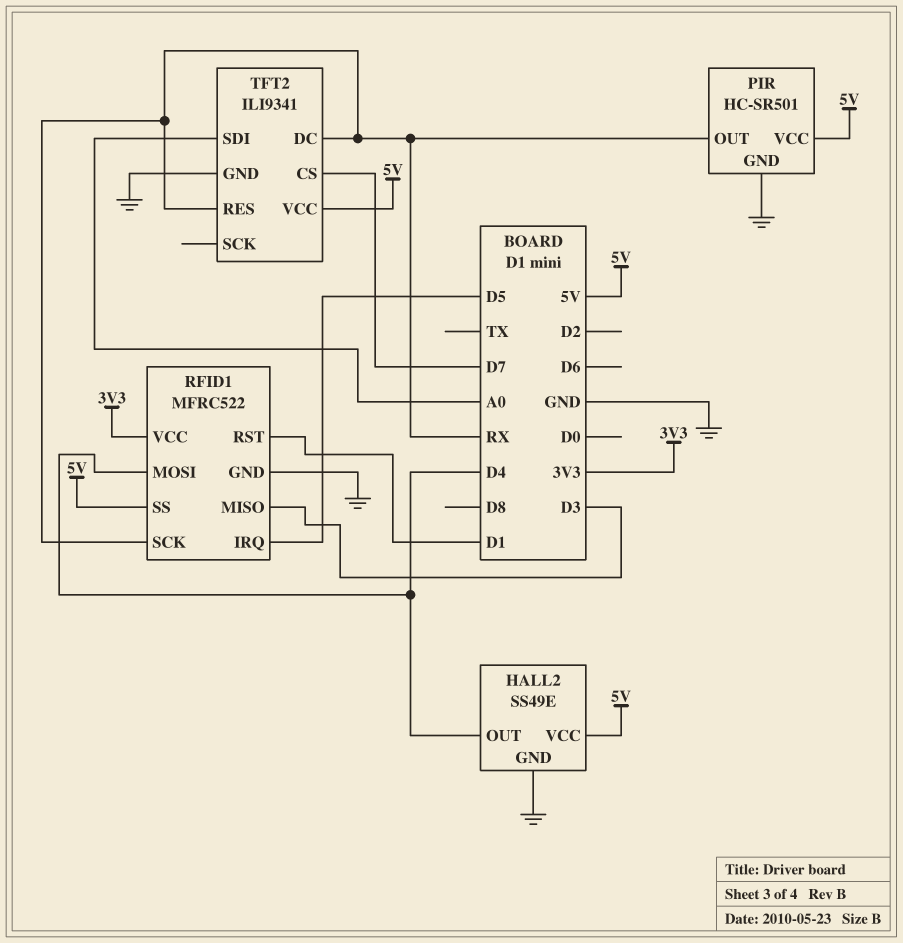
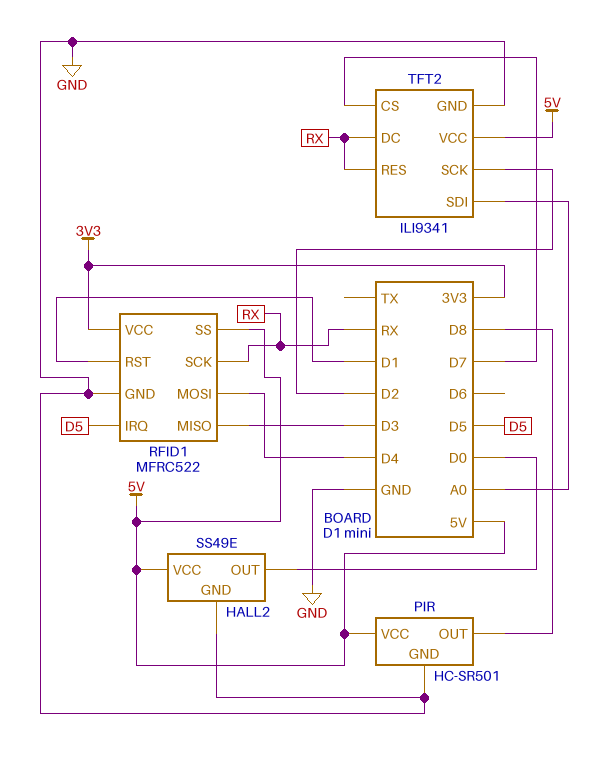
HALL2 pin OUT: D4 -> D0
PIR pin OUT: RX -> D8
TFT2 pin SCK: none -> D2

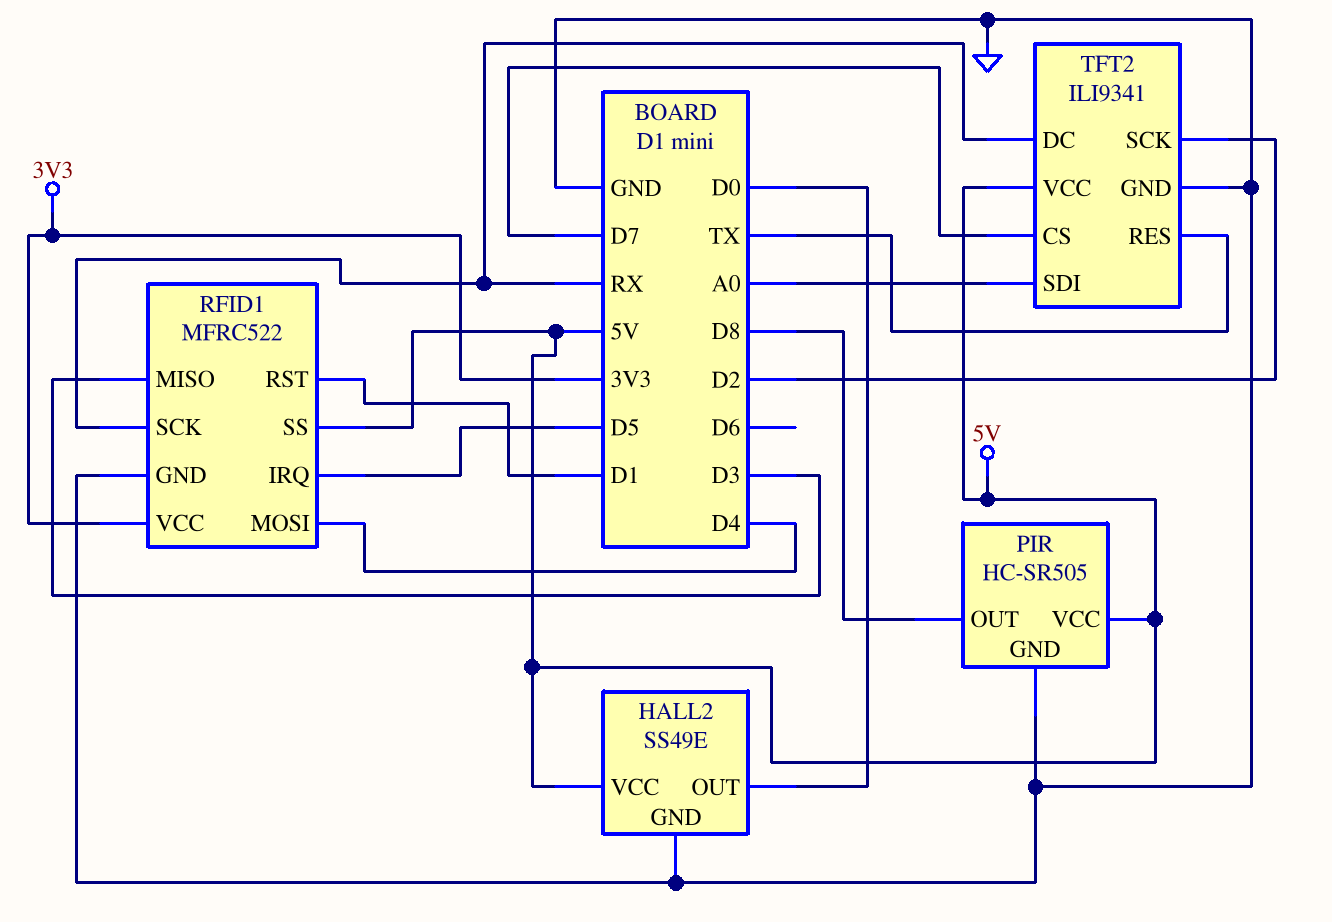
PIR: HC-SR501 -> HC-SR505
TFT2 pin RES: RX -> TX

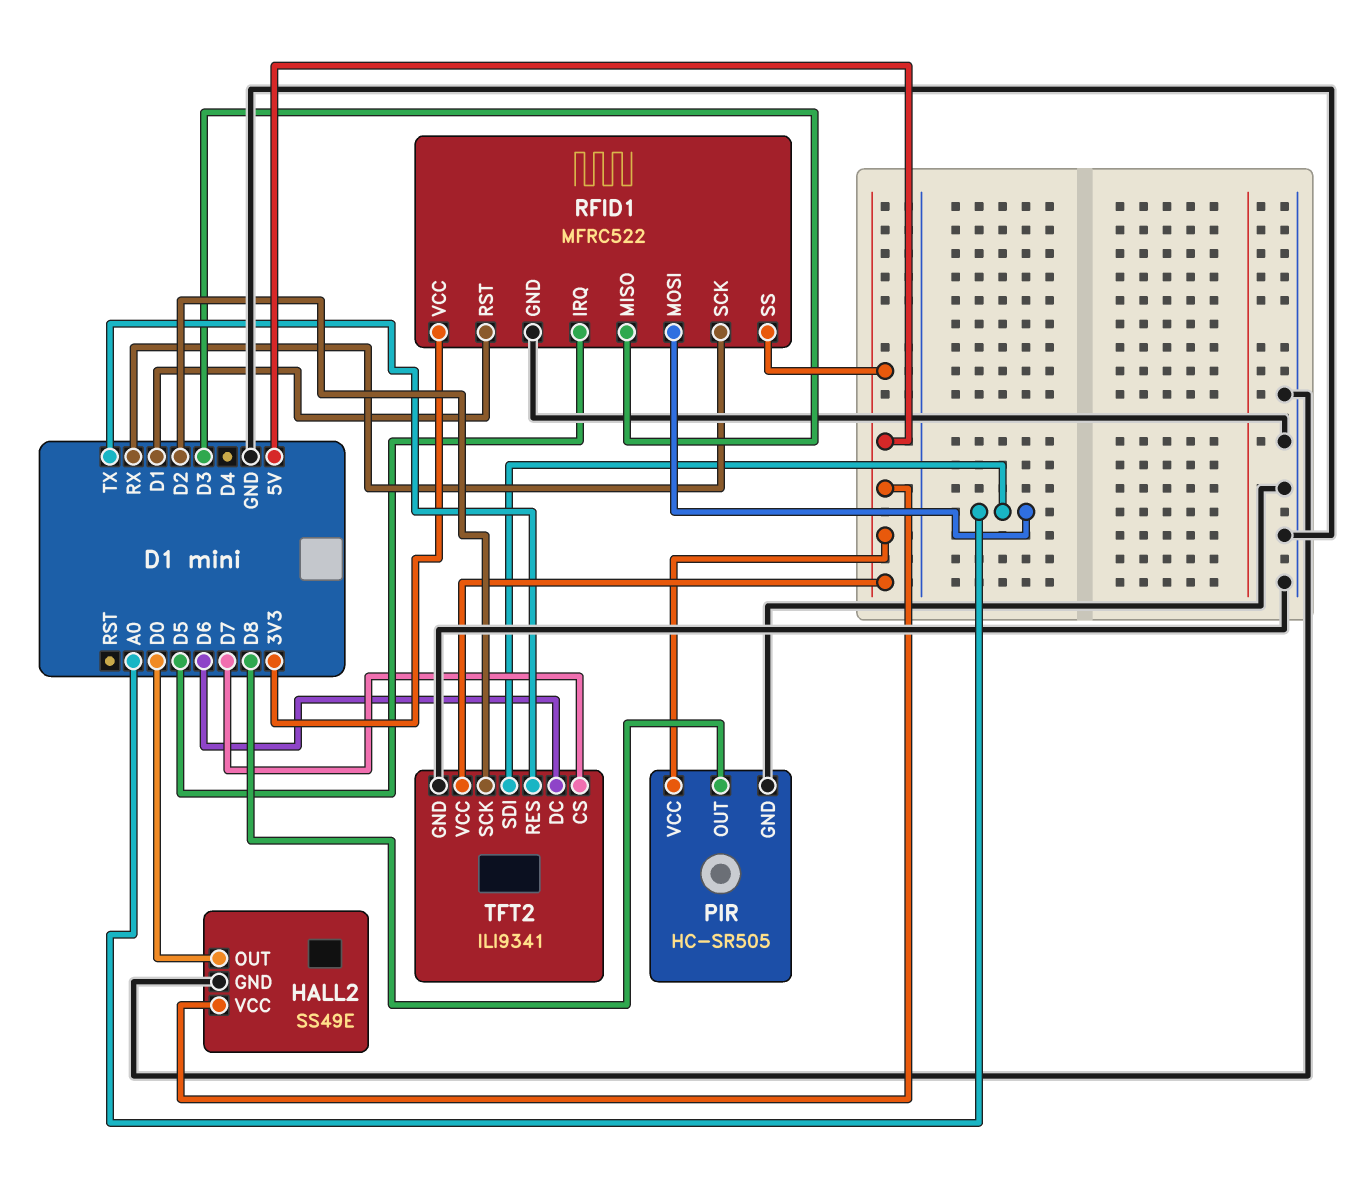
RFID1 pin MOSI: D4 -> A0
TFT2 pin DC: RX -> D6

